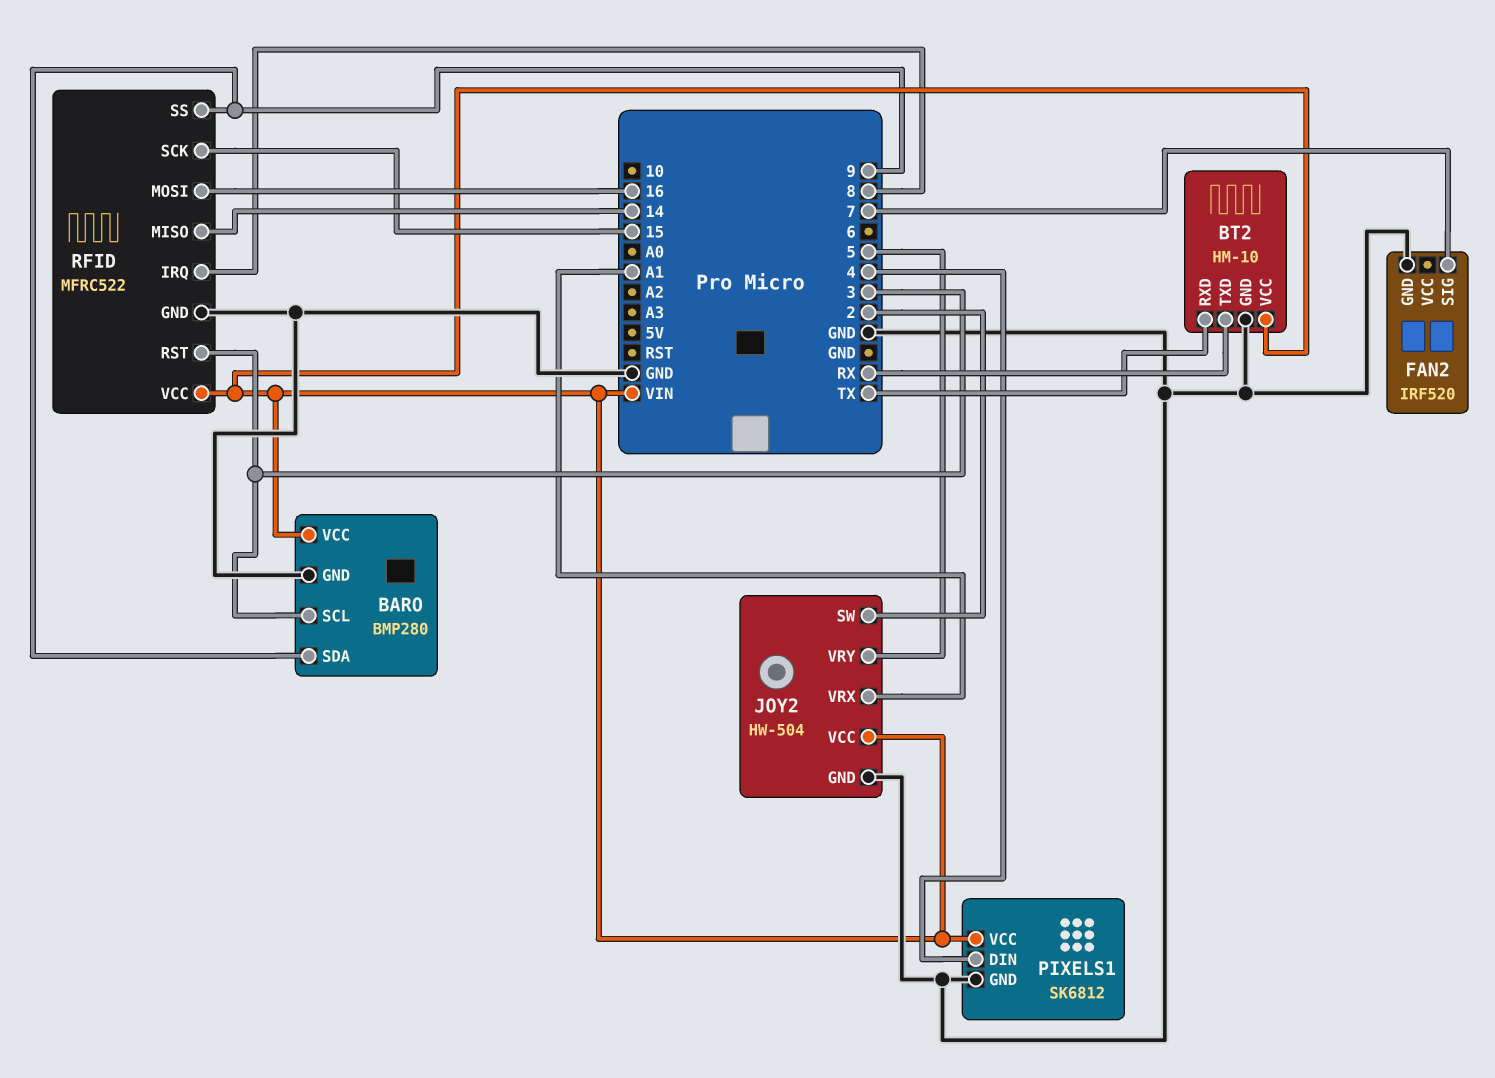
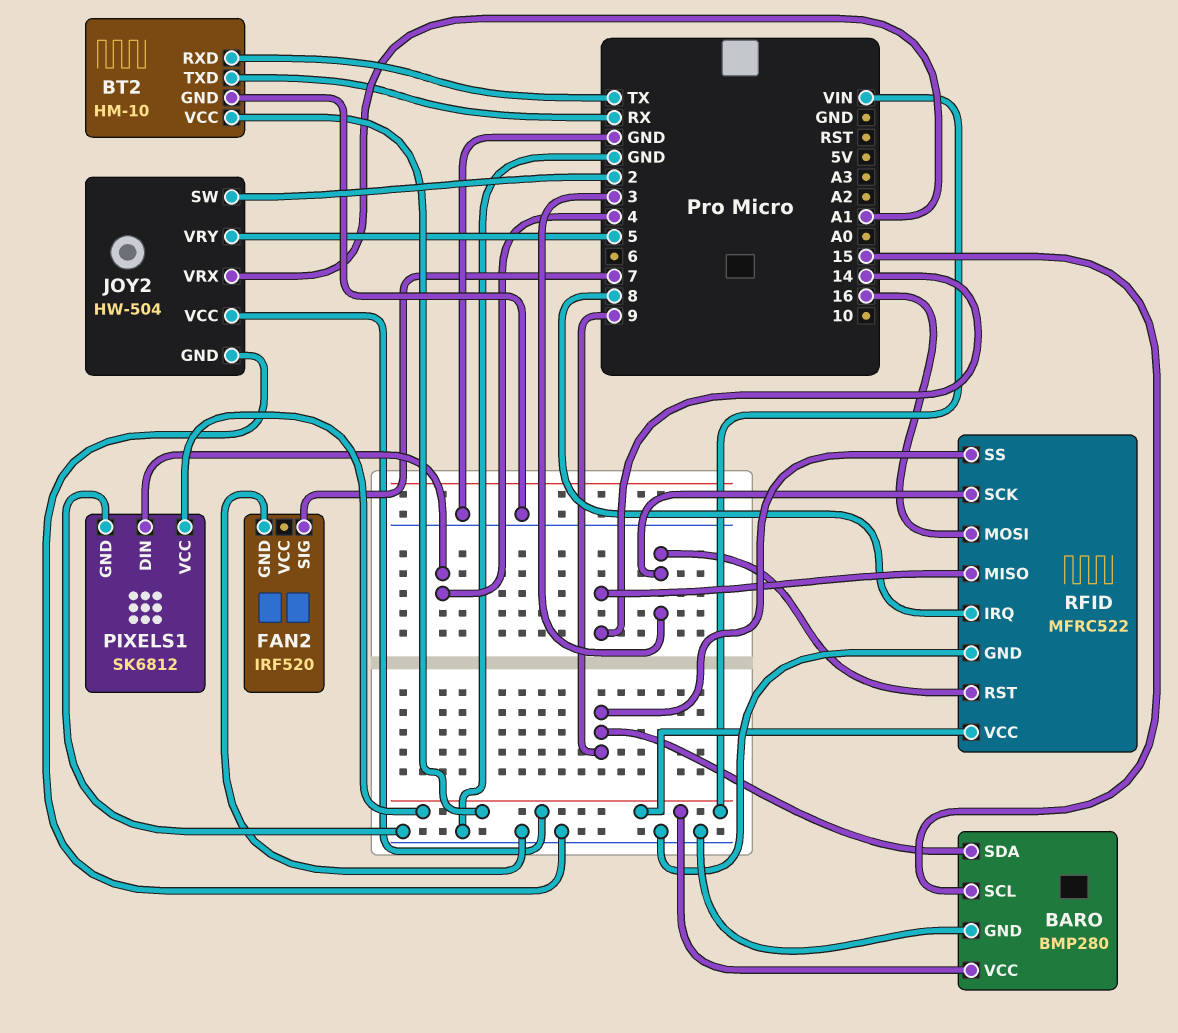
BARO pin SCL: 3 -> 15
RFID pin SCK: 15 -> 3

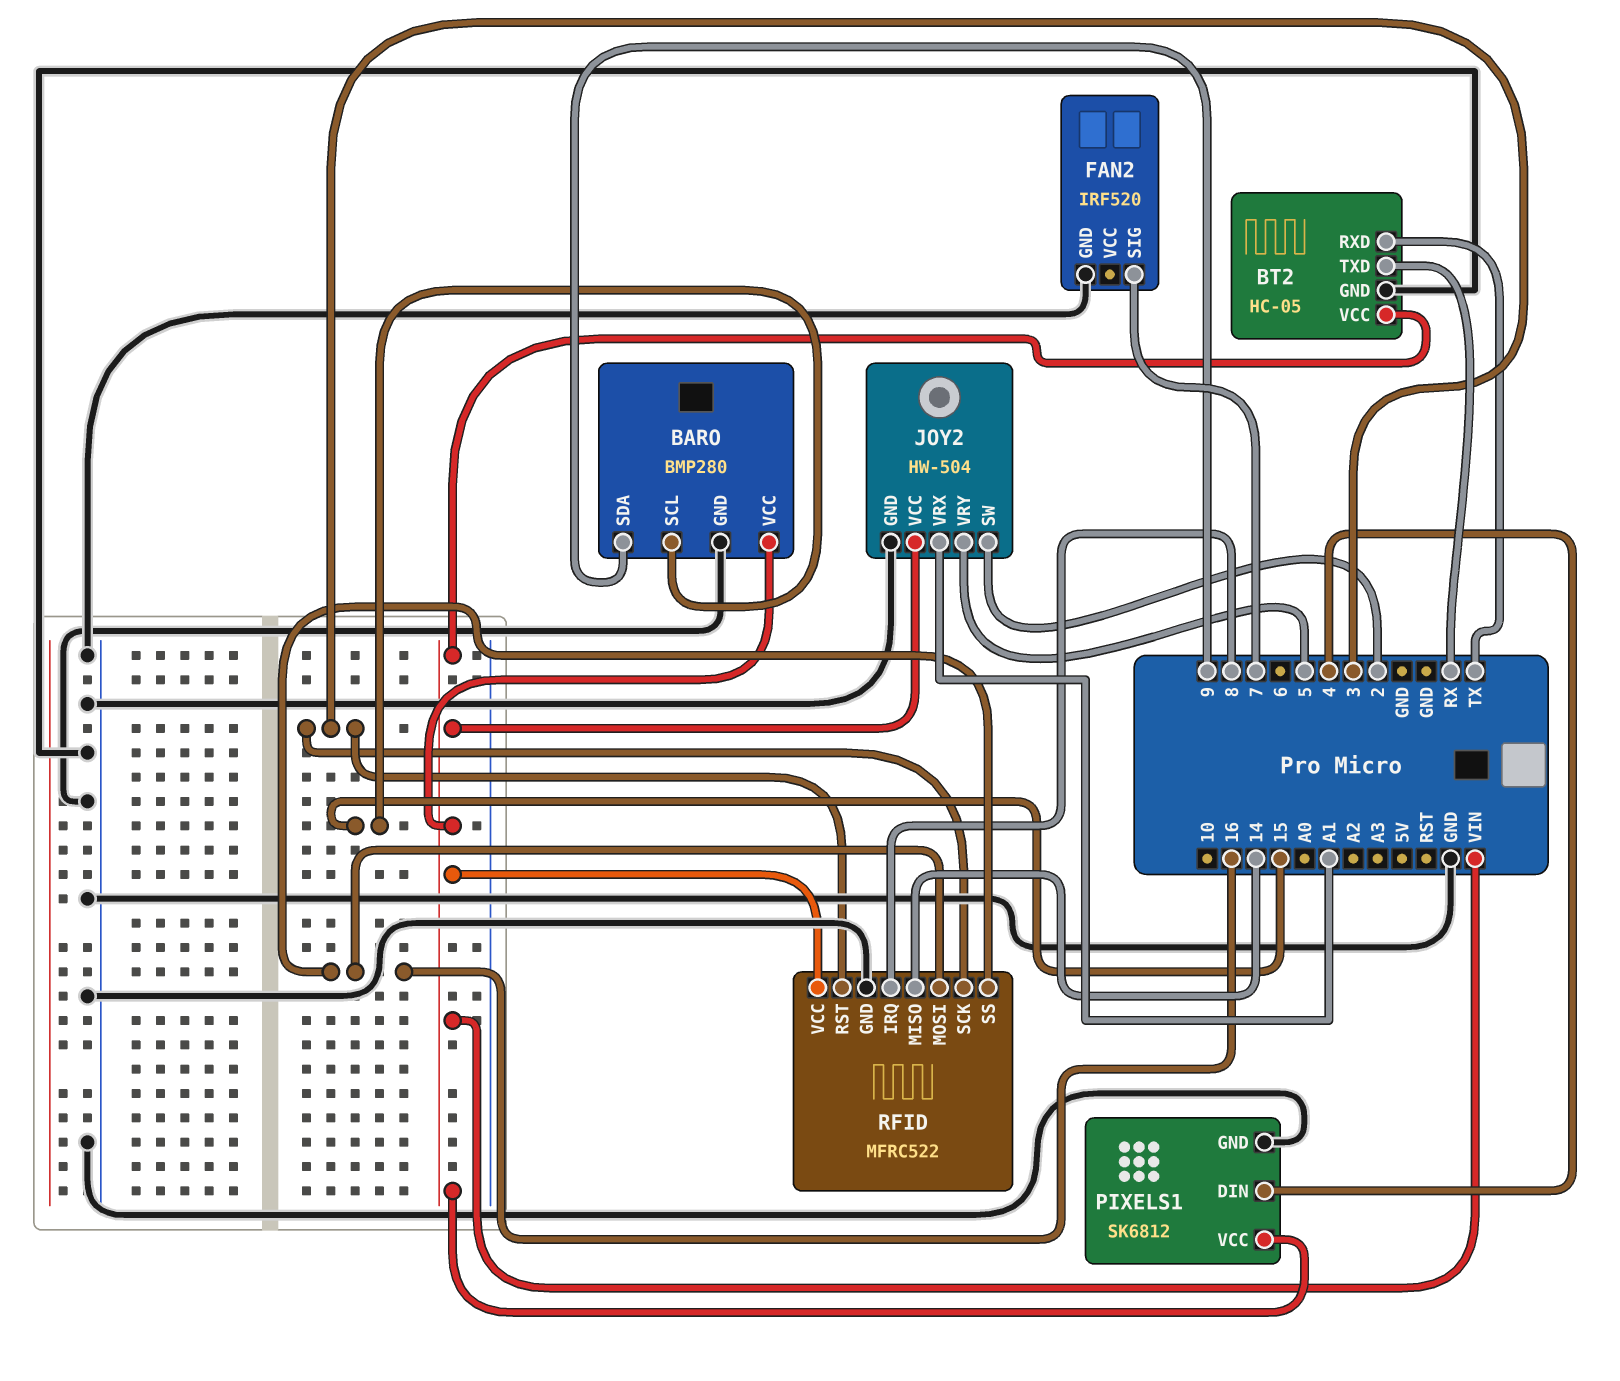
BT2: HM-10 -> HC-05
RFID pin SS: 9 -> 16

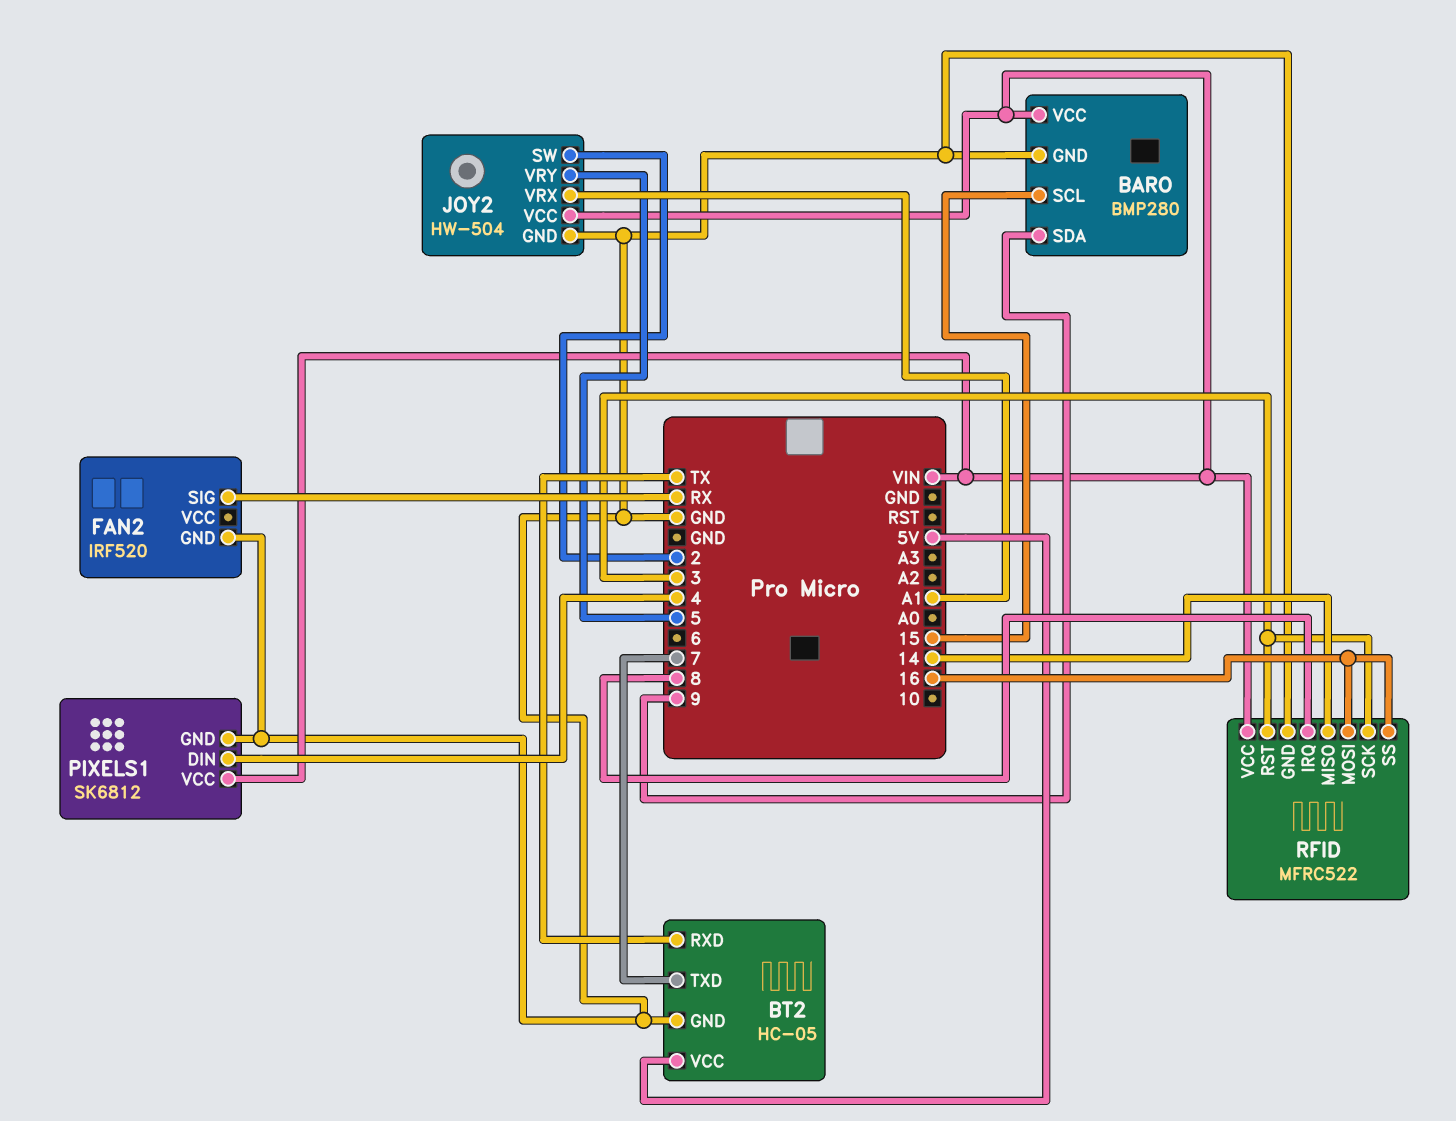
BT2 pin TXD: RX -> 7
BT2 pin VCC: VIN -> 5V
FAN2 pin SIG: 7 -> RX

